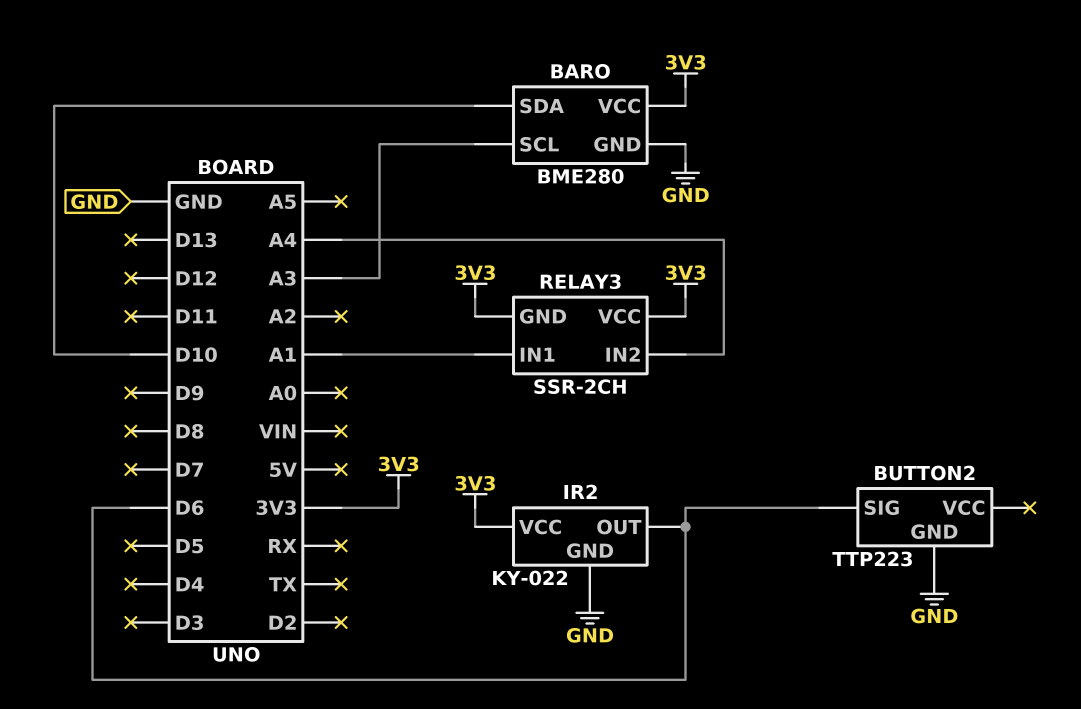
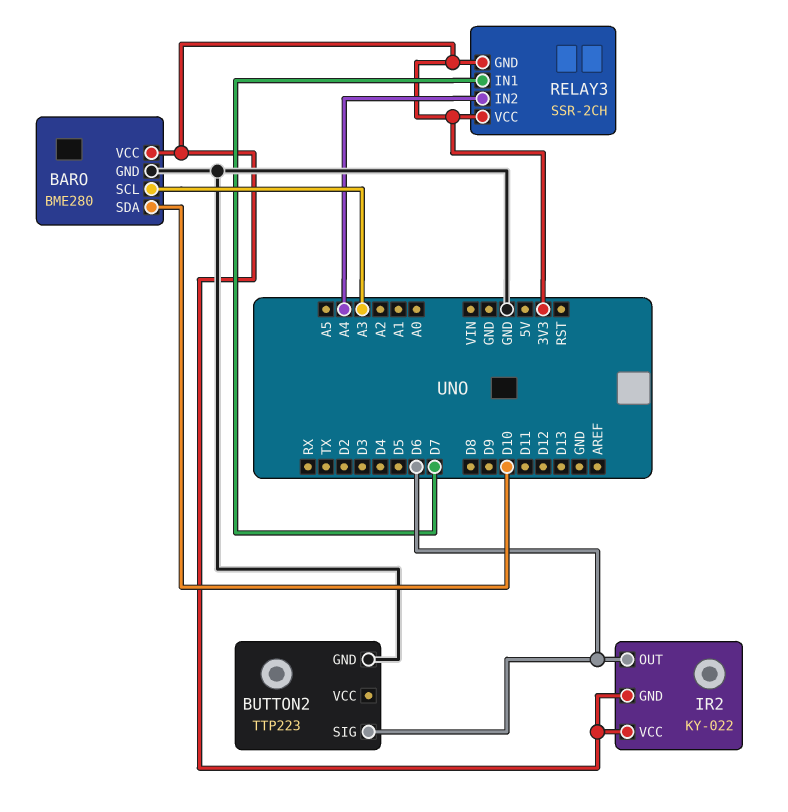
IR2 pin GND: GND -> 3V3
RELAY3 pin IN1: A1 -> D7

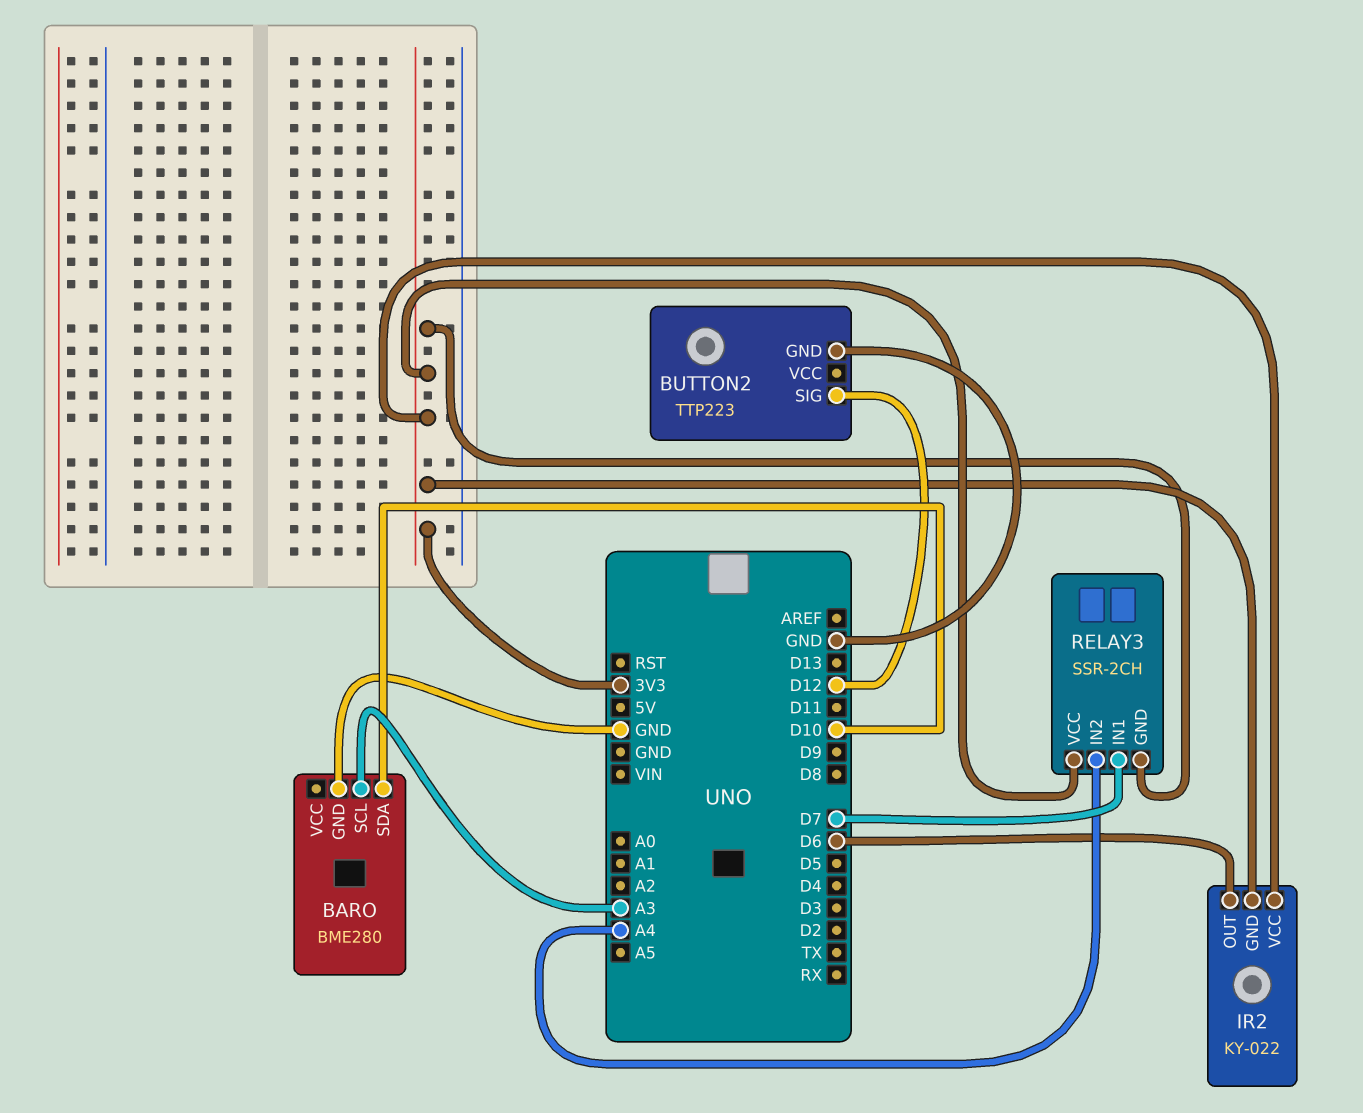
BARO pin VCC: 3V3 -> none
BUTTON2 pin SIG: D6 -> D12

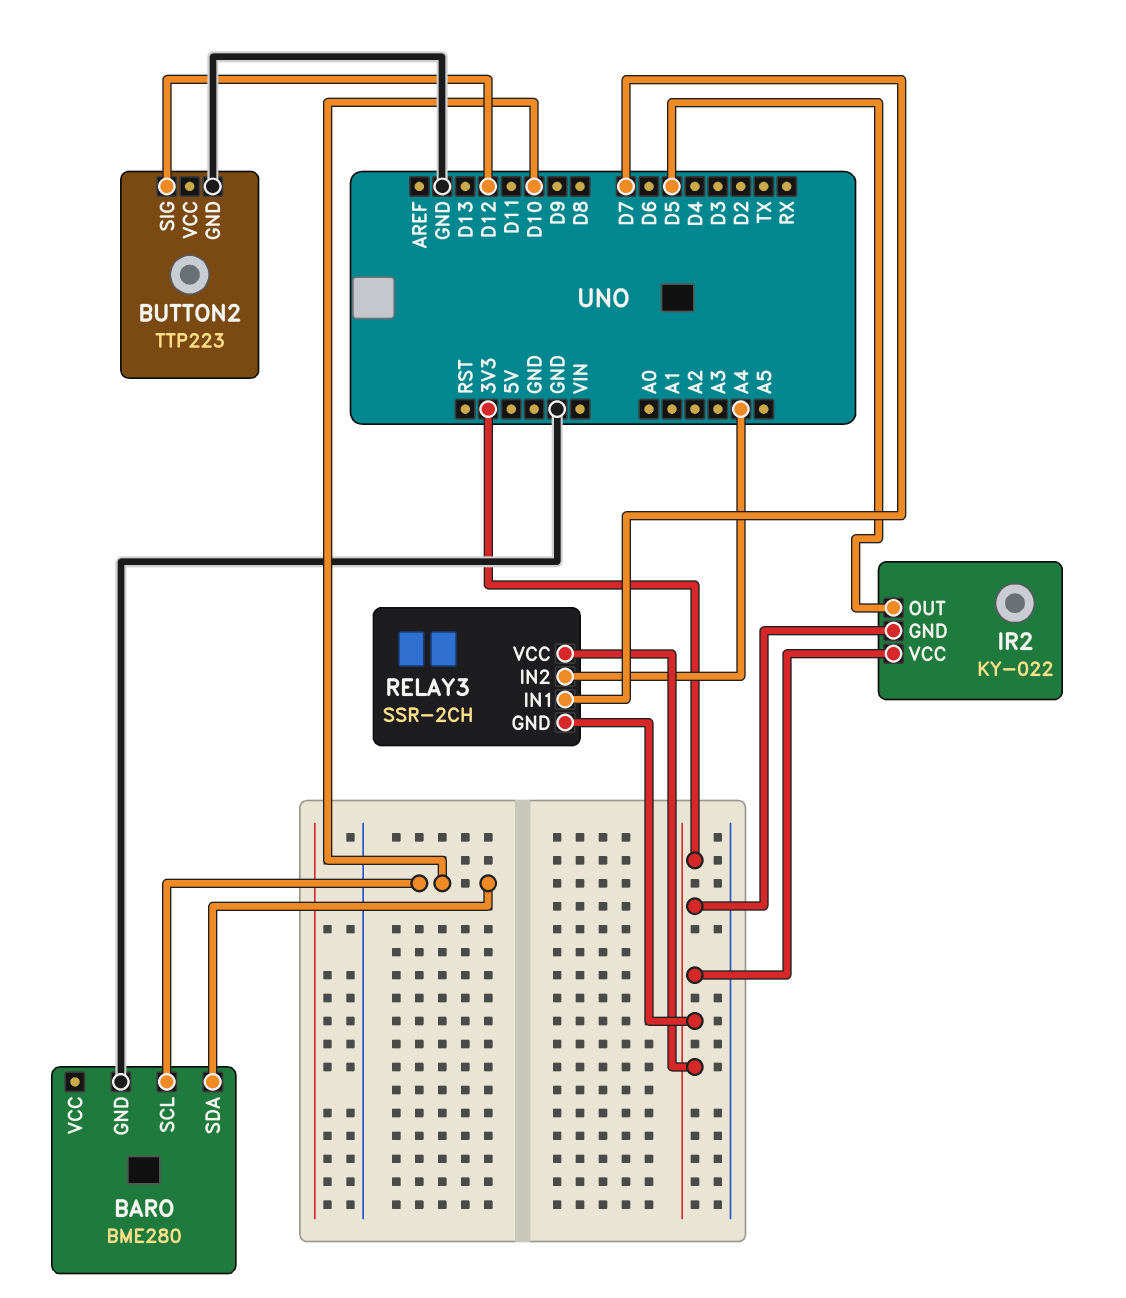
BARO pin SCL: A3 -> D10
IR2 pin OUT: D6 -> D5

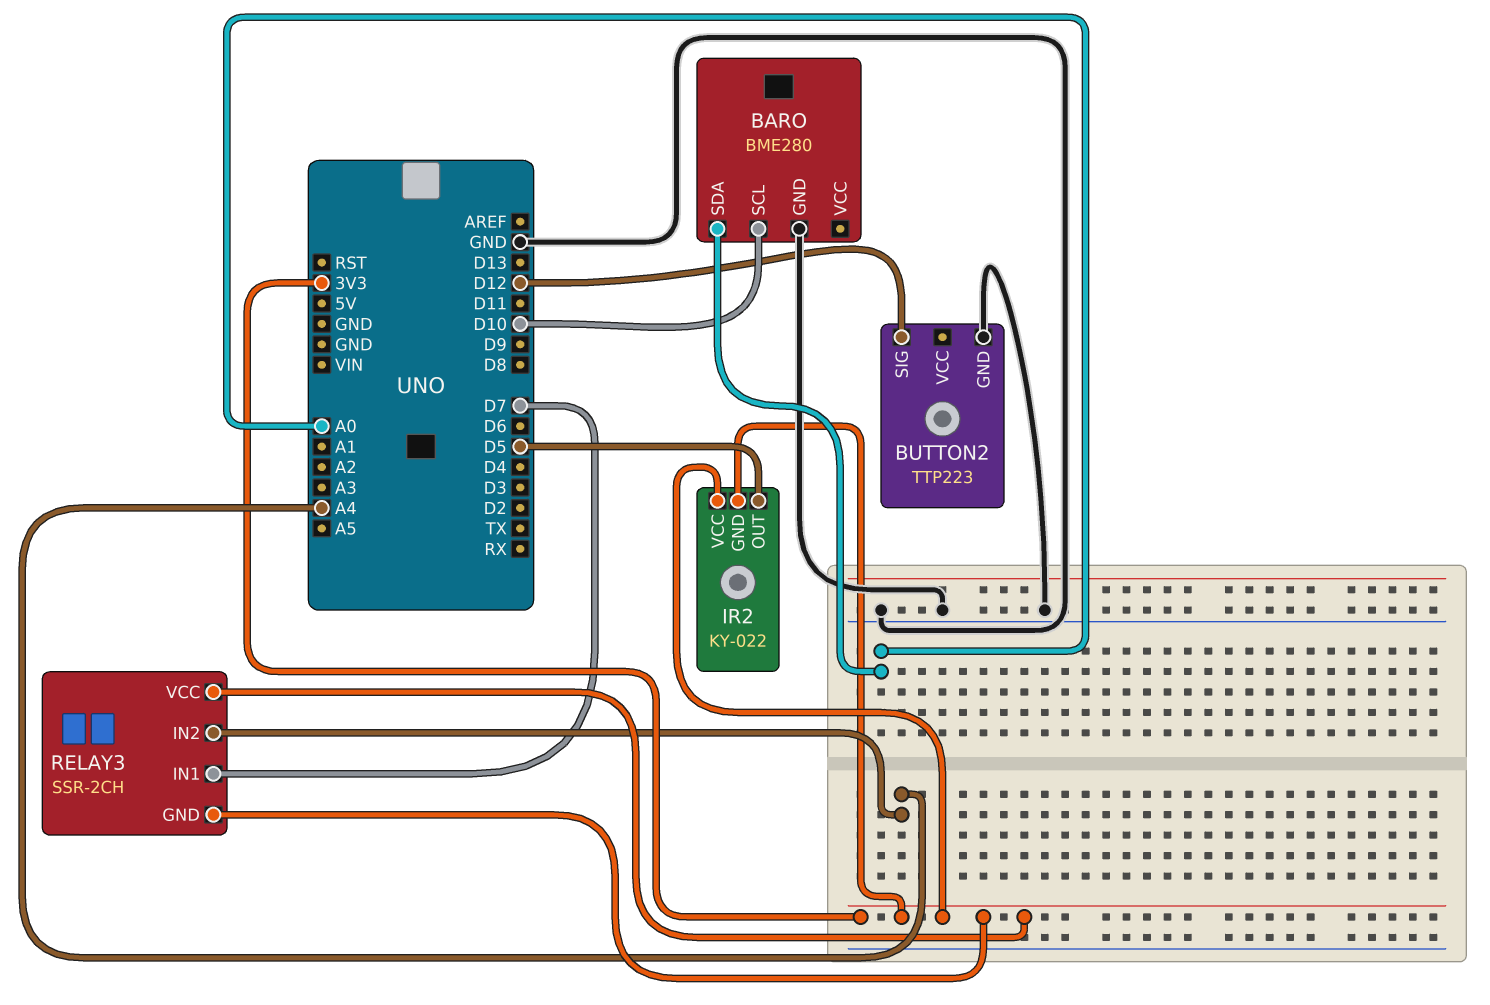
BARO pin SDA: D10 -> A0

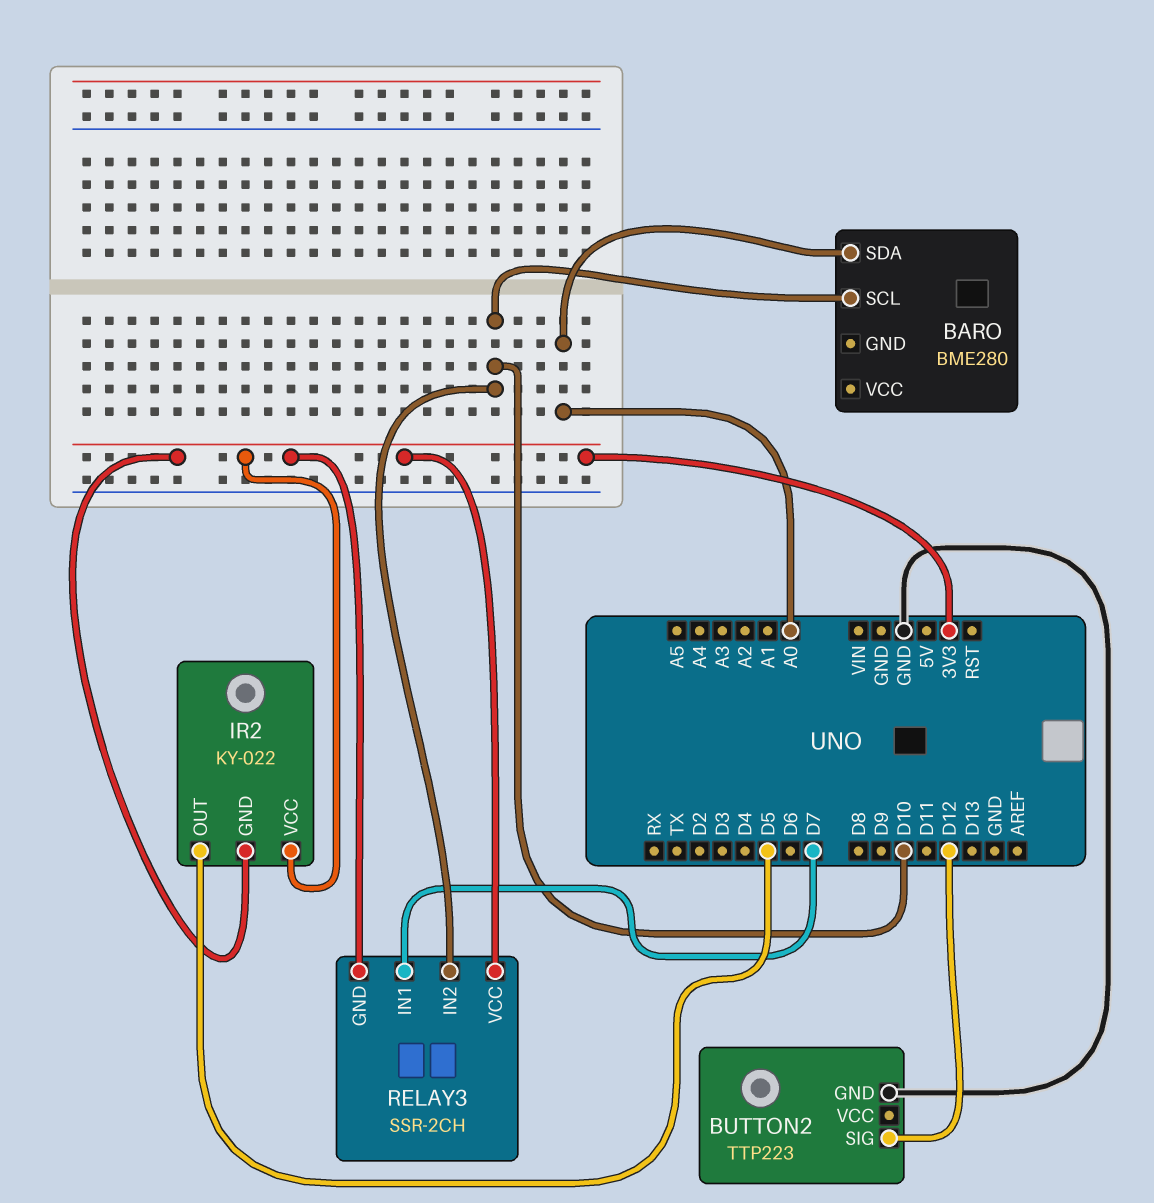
BARO pin GND: GND -> none
RELAY3 pin IN2: A4 -> D10

